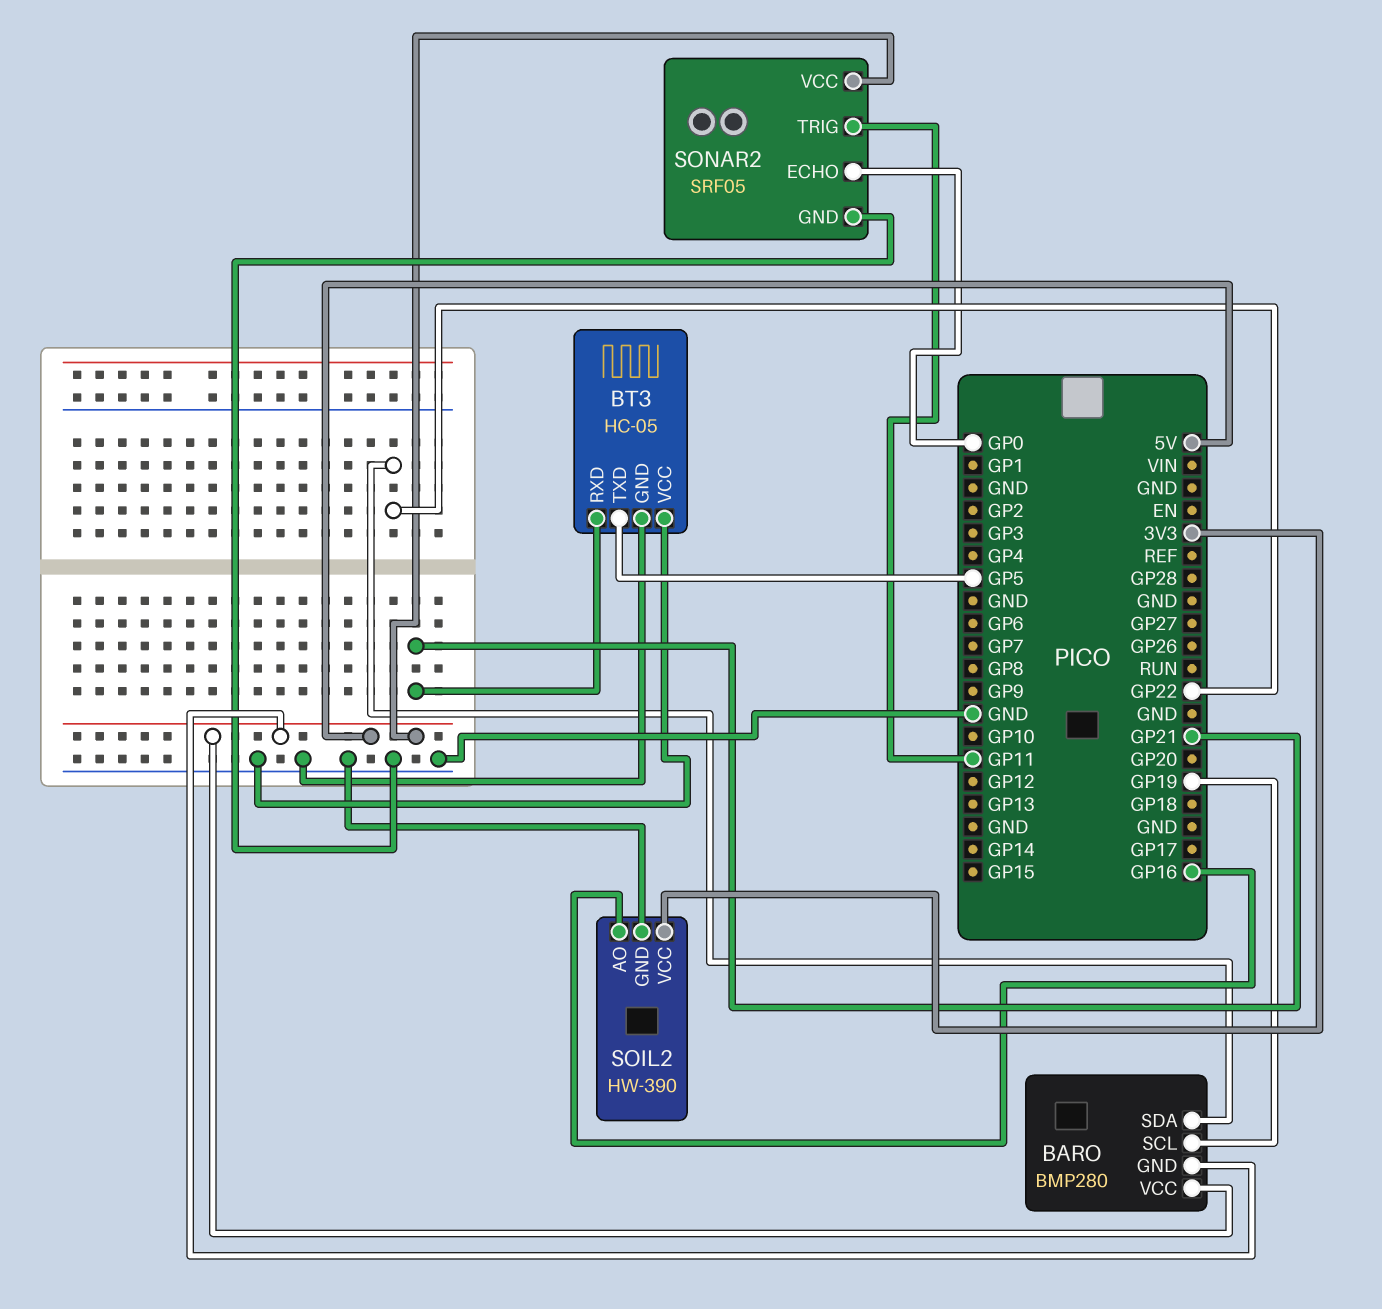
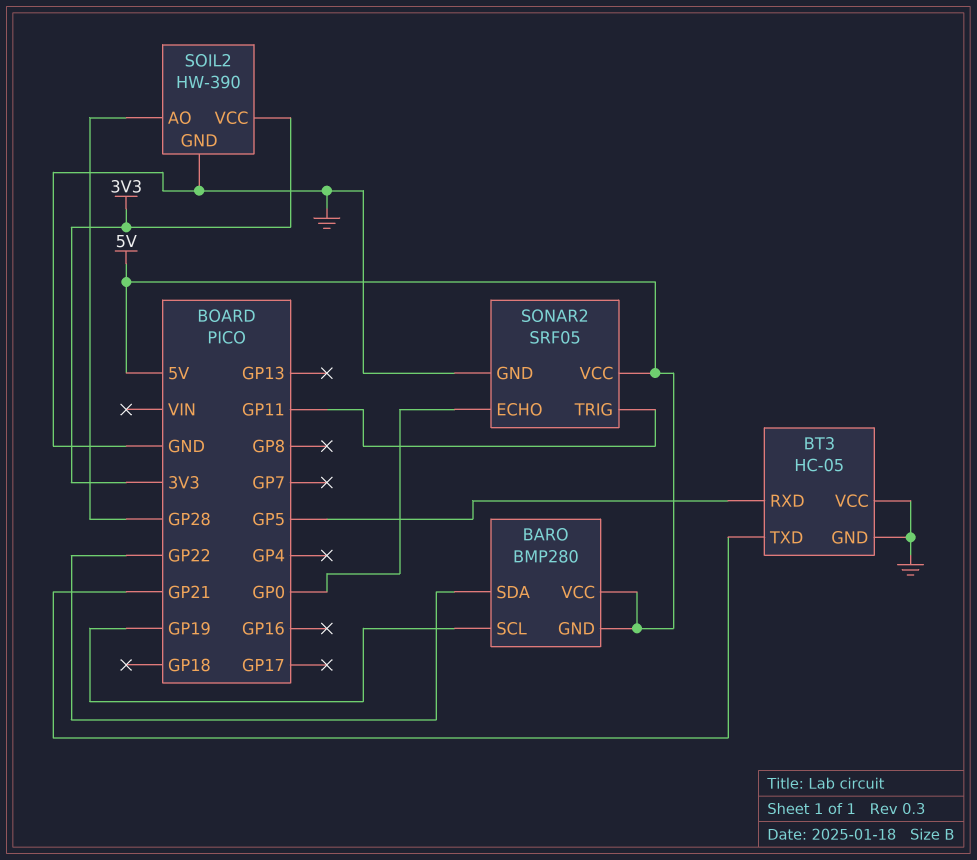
BT3 pin RXD: GP21 -> GP5
BT3 pin TXD: GP5 -> GP21
SOIL2 pin AO: GP16 -> GP28

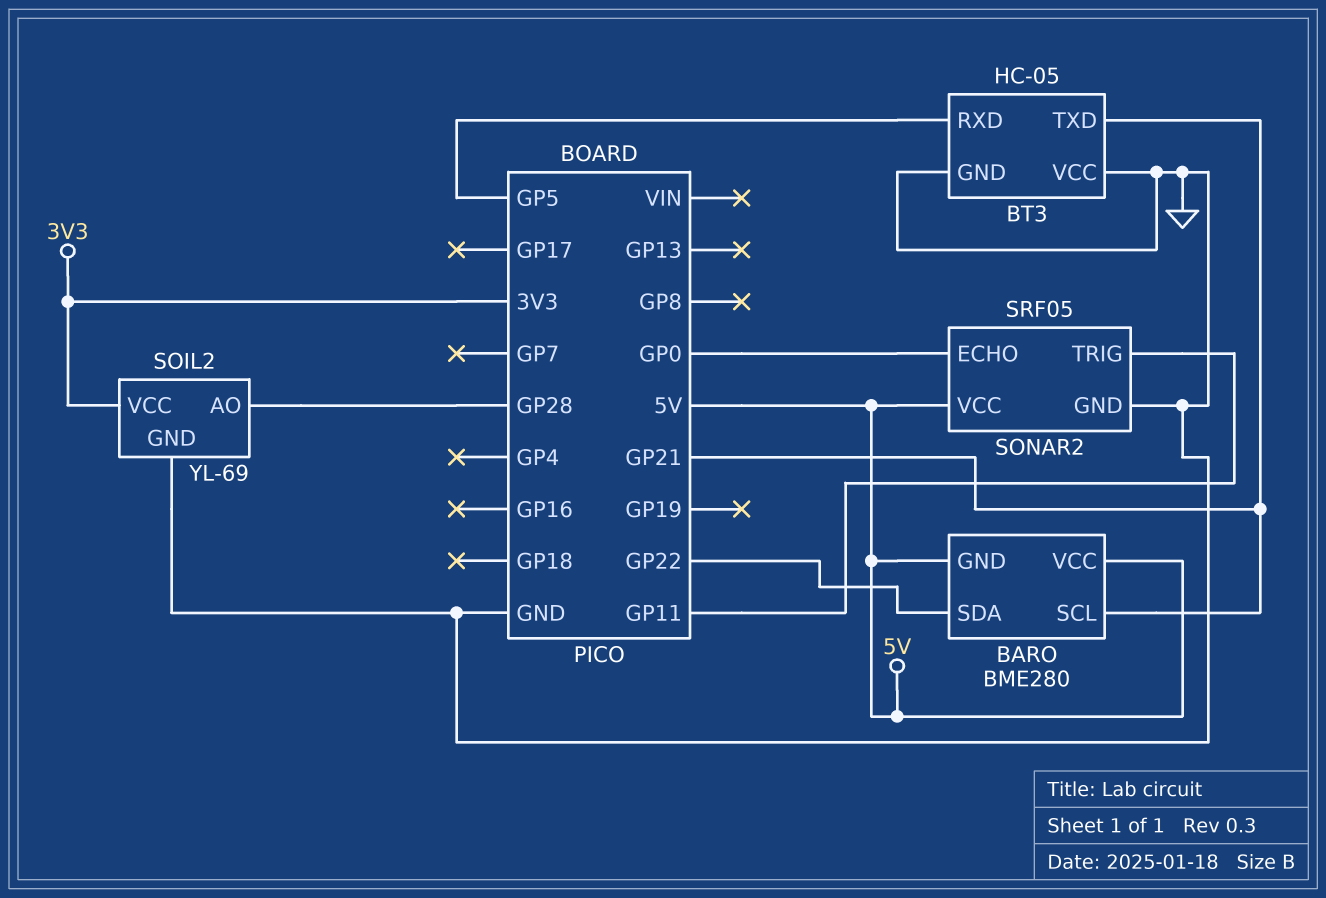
BARO: BMP280 -> BME280
BARO pin SCL: GP19 -> GP21
SOIL2: HW-390 -> YL-69

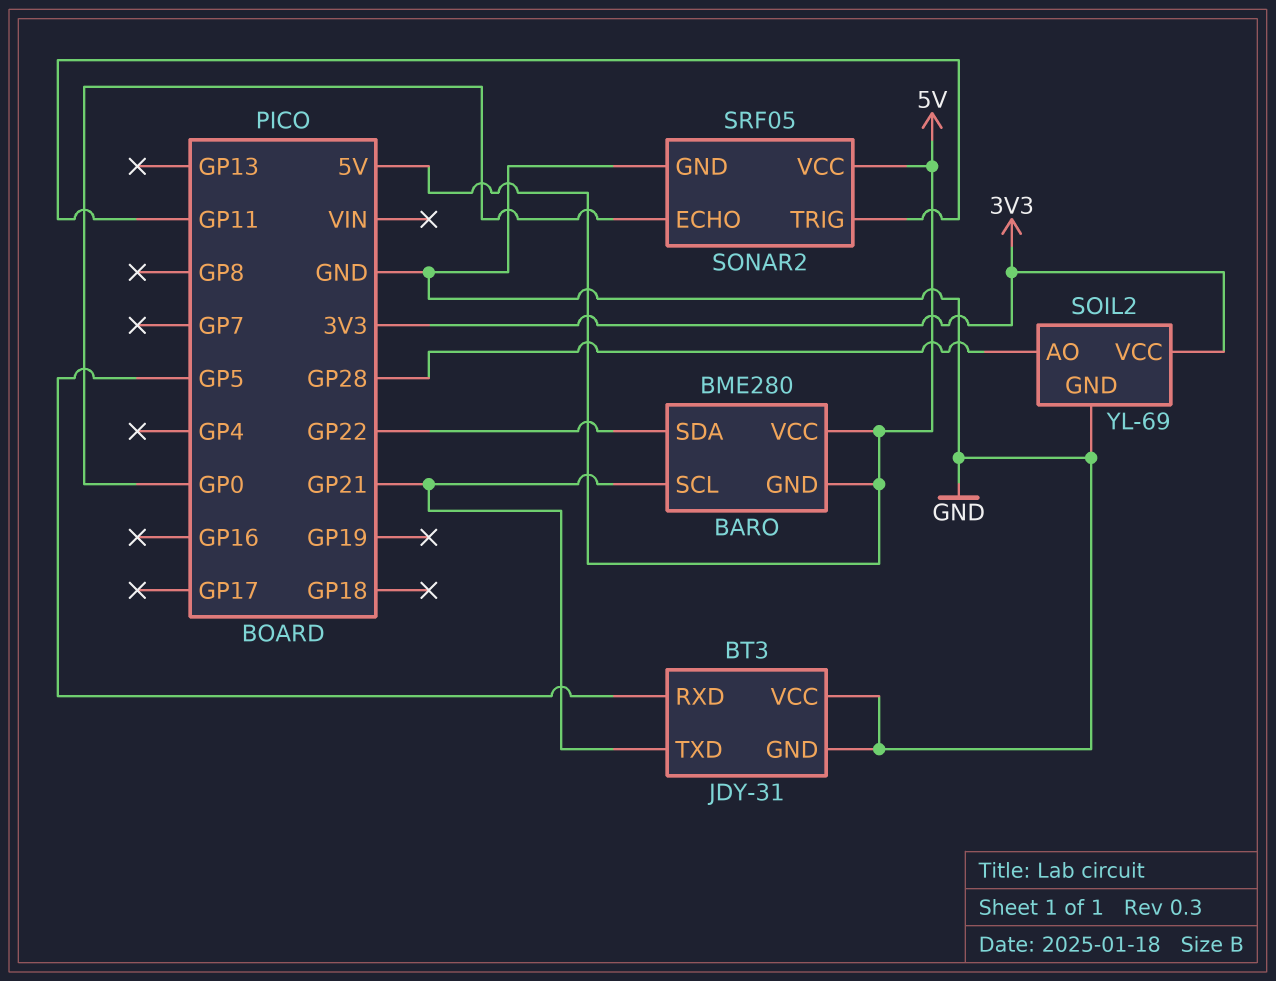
BT3: HC-05 -> JDY-31

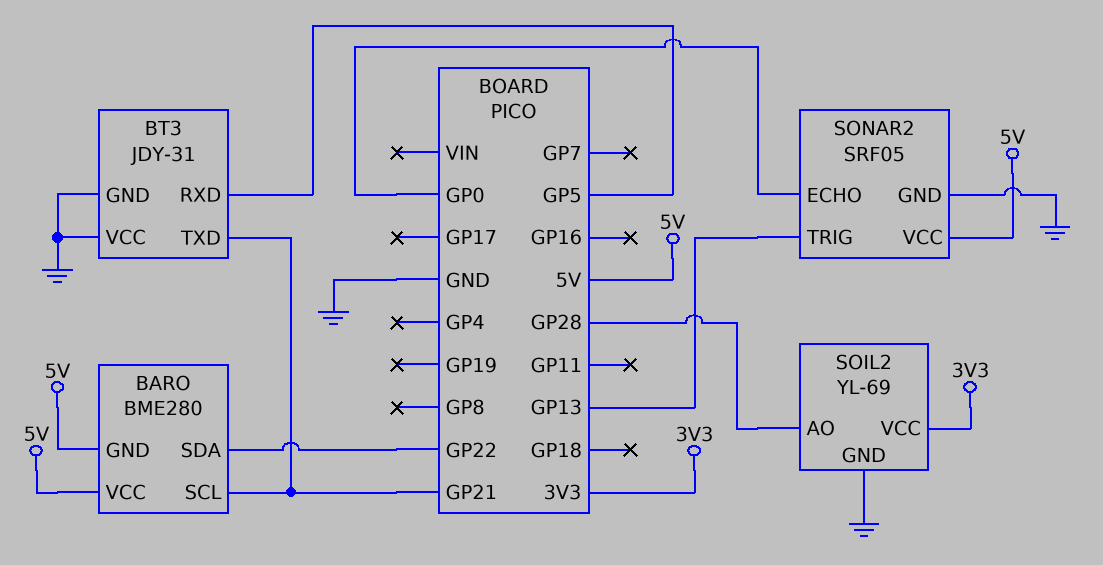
SONAR2 pin TRIG: GP11 -> GP13

